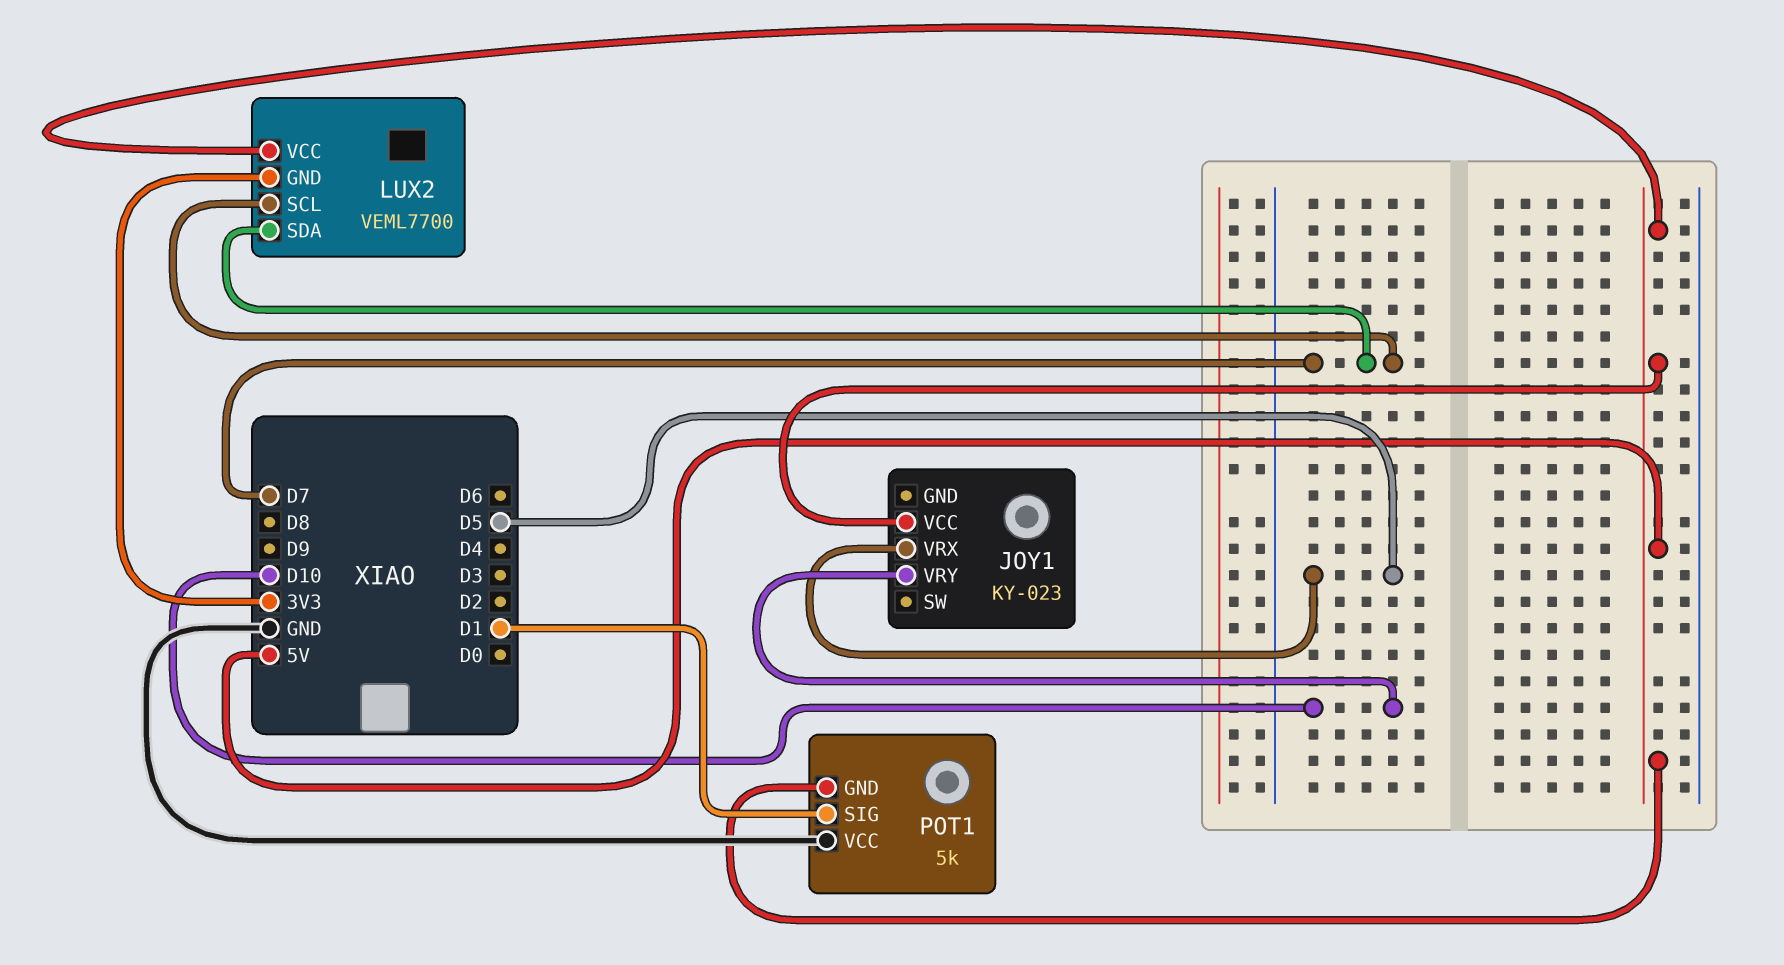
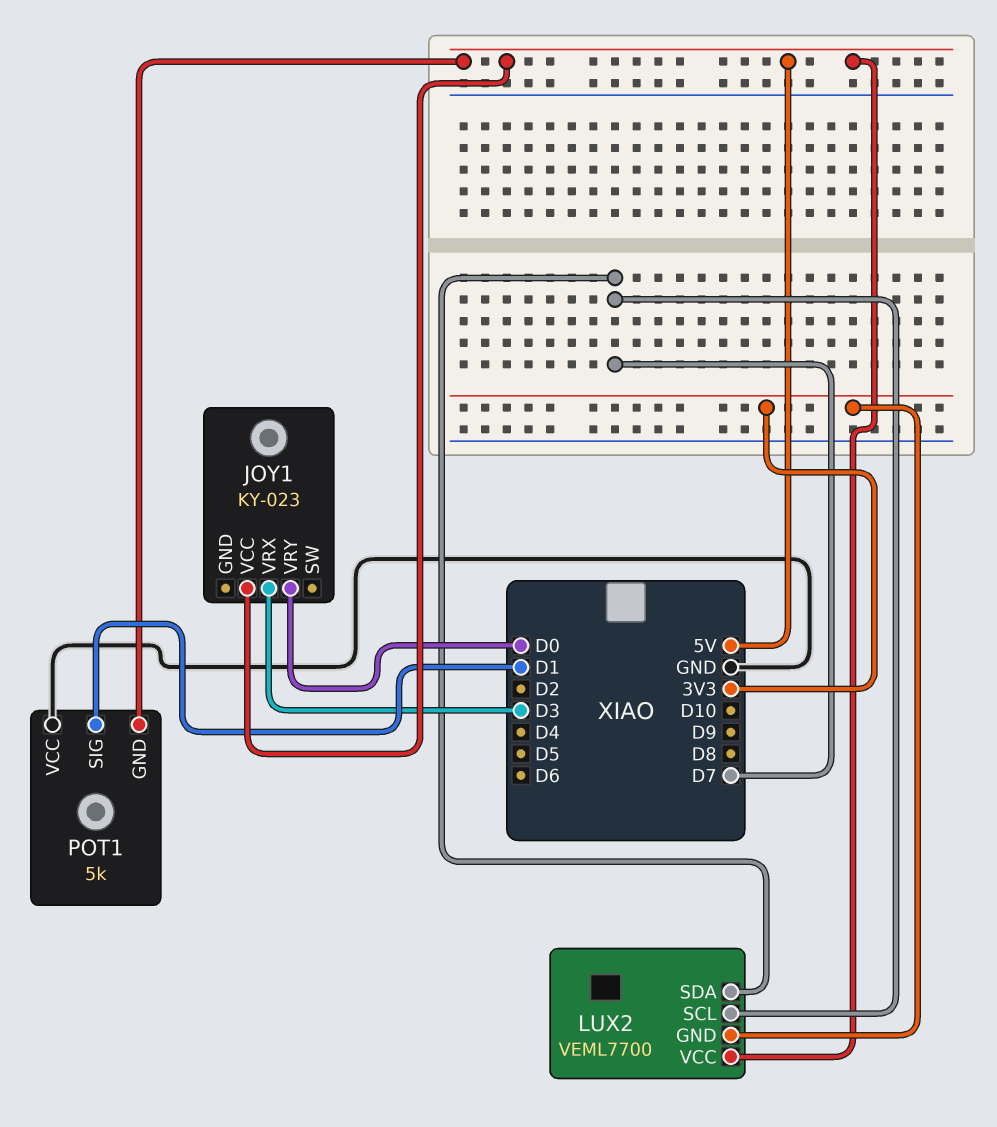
JOY1 pin VRX: D5 -> D3
JOY1 pin VRY: D10 -> D0

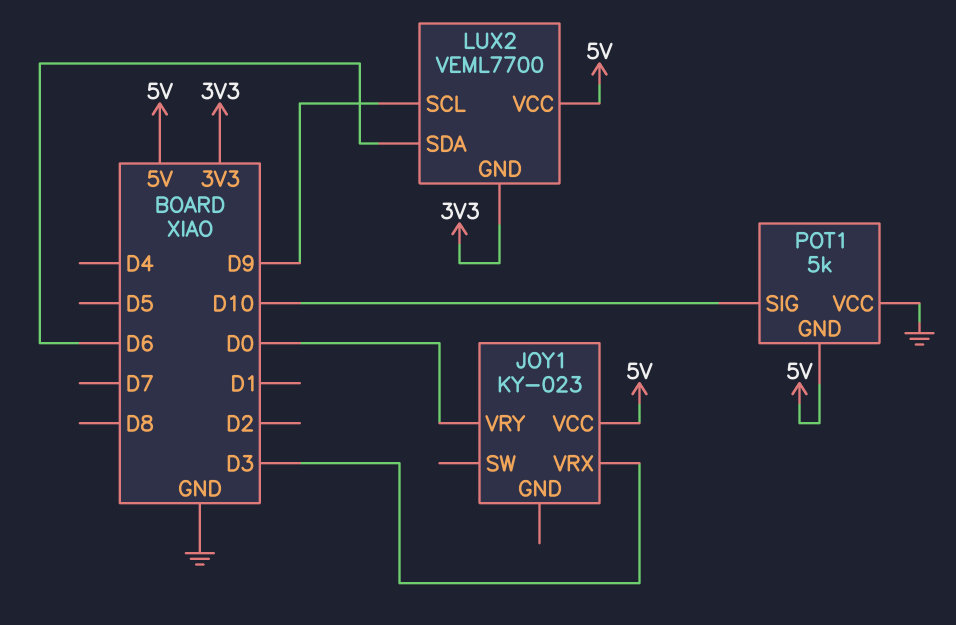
LUX2 pin SCL: D7 -> D9
LUX2 pin SDA: D7 -> D6
POT1 pin SIG: D1 -> D10

